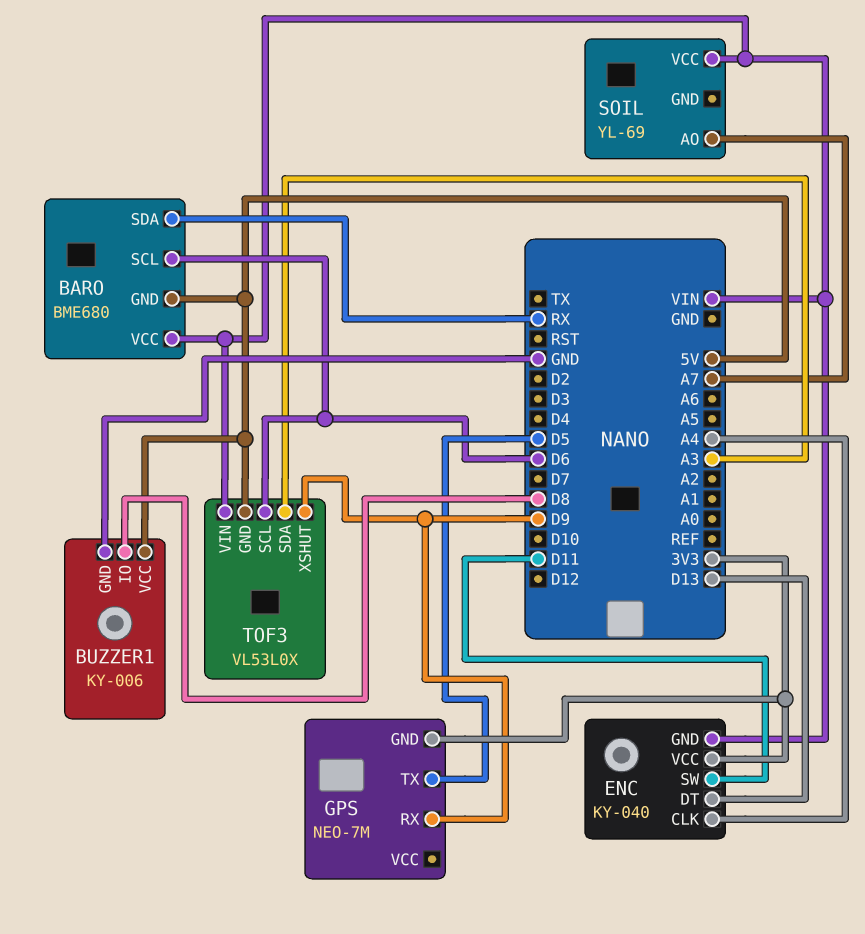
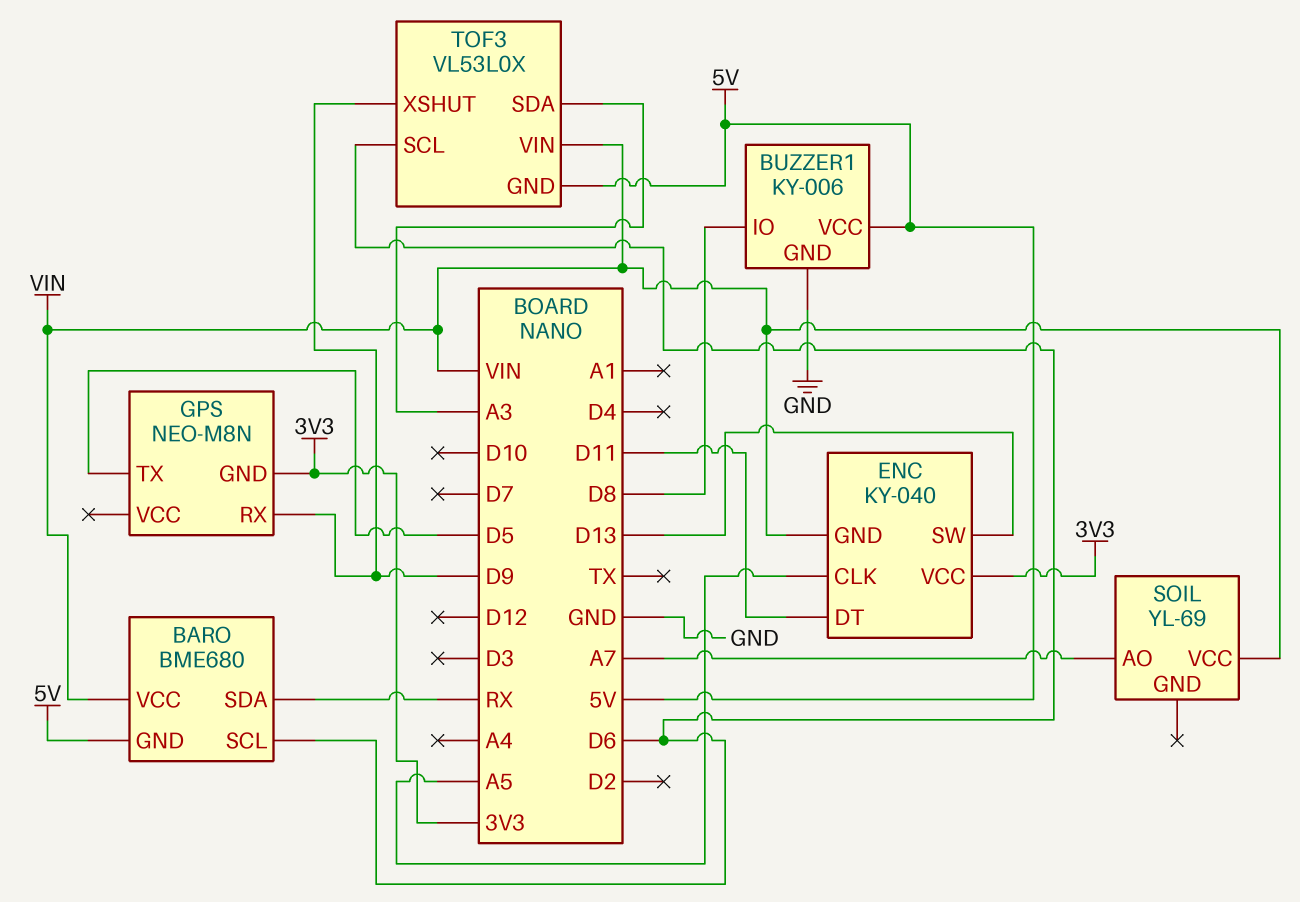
ENC pin CLK: A4 -> A5
ENC pin DT: D13 -> D11
ENC pin SW: D11 -> D13
GPS: NEO-7M -> NEO-M8N

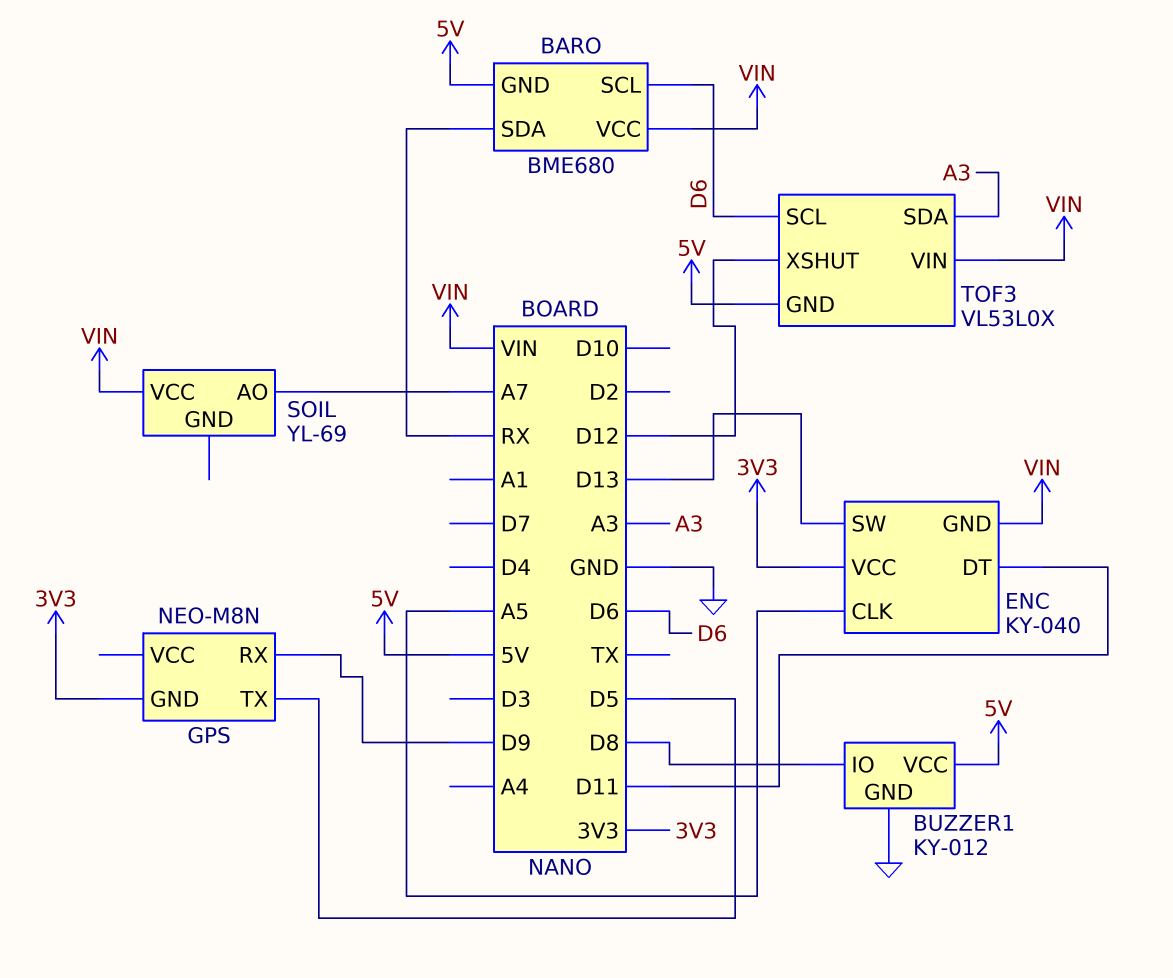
BUZZER1: KY-006 -> KY-012
TOF3 pin XSHUT: D9 -> D12

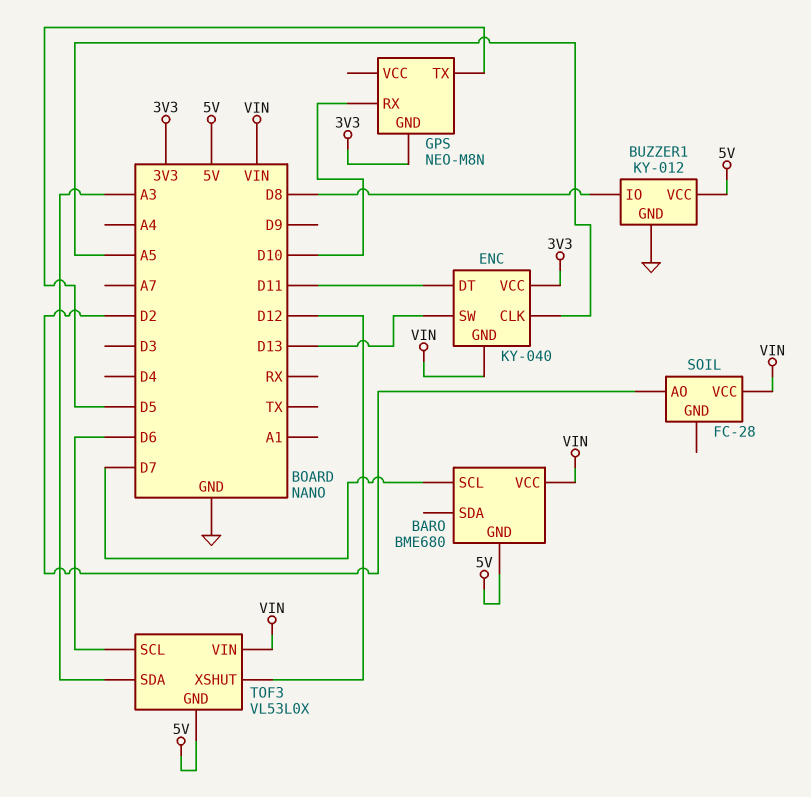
BARO pin SCL: D6 -> D7
BARO pin SDA: RX -> none
GPS pin RX: D9 -> D10
SOIL: YL-69 -> FC-28
SOIL pin AO: A7 -> D2

